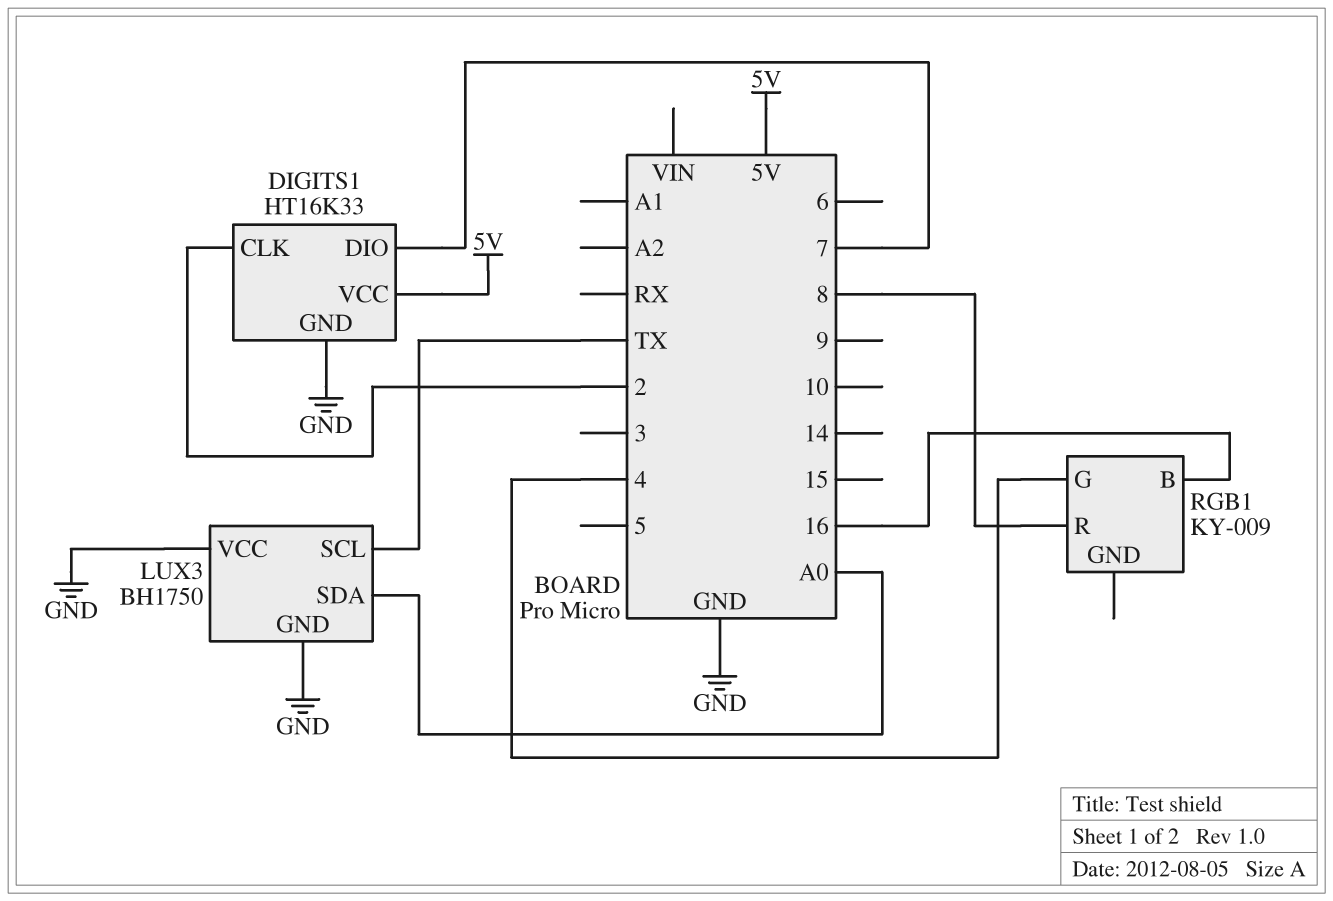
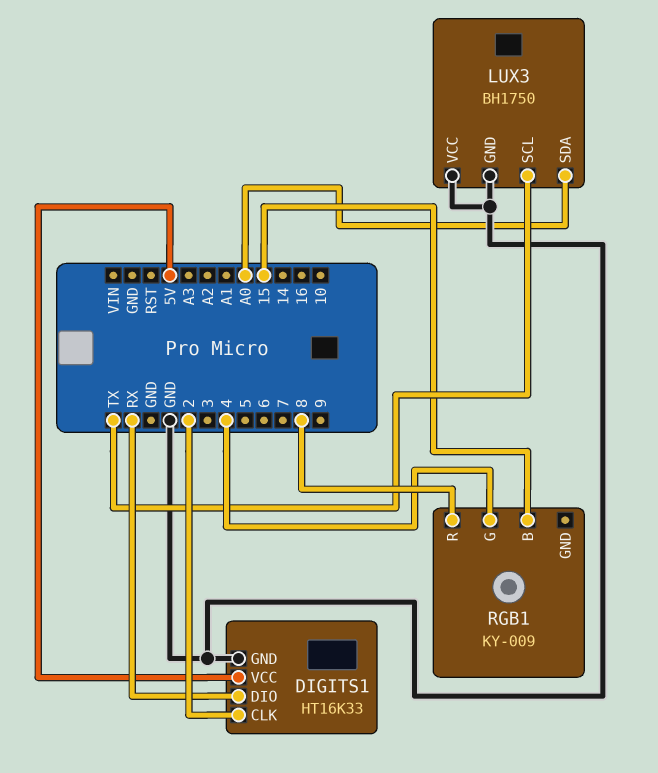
DIGITS1 pin DIO: 7 -> RX
RGB1 pin B: 16 -> 15

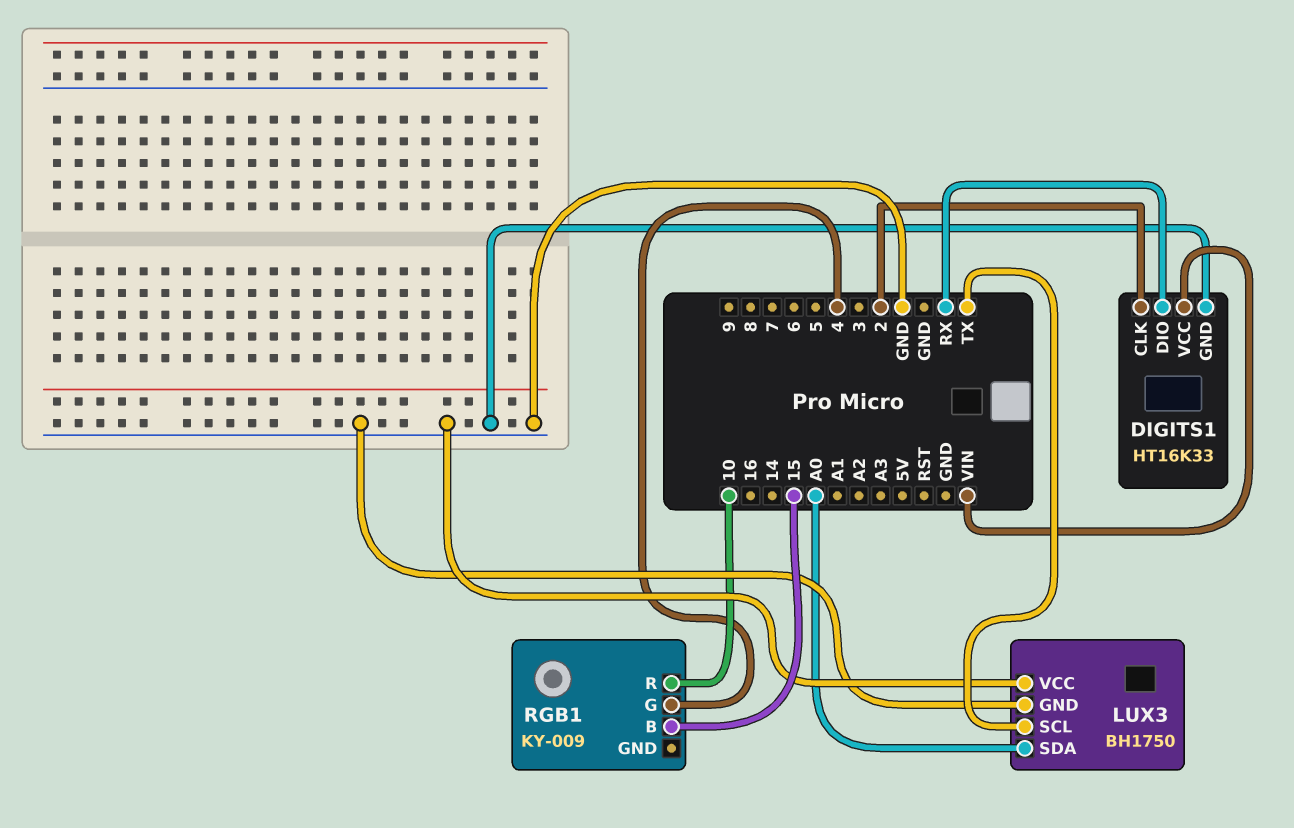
DIGITS1 pin VCC: 5V -> VIN
RGB1 pin R: 8 -> 10

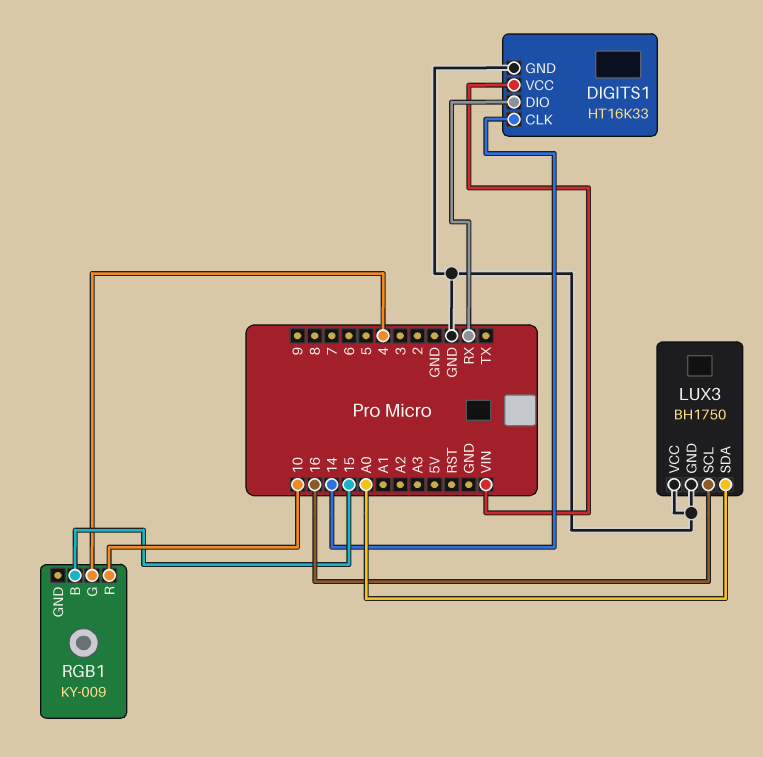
DIGITS1 pin CLK: 2 -> 14
LUX3 pin SCL: TX -> 16

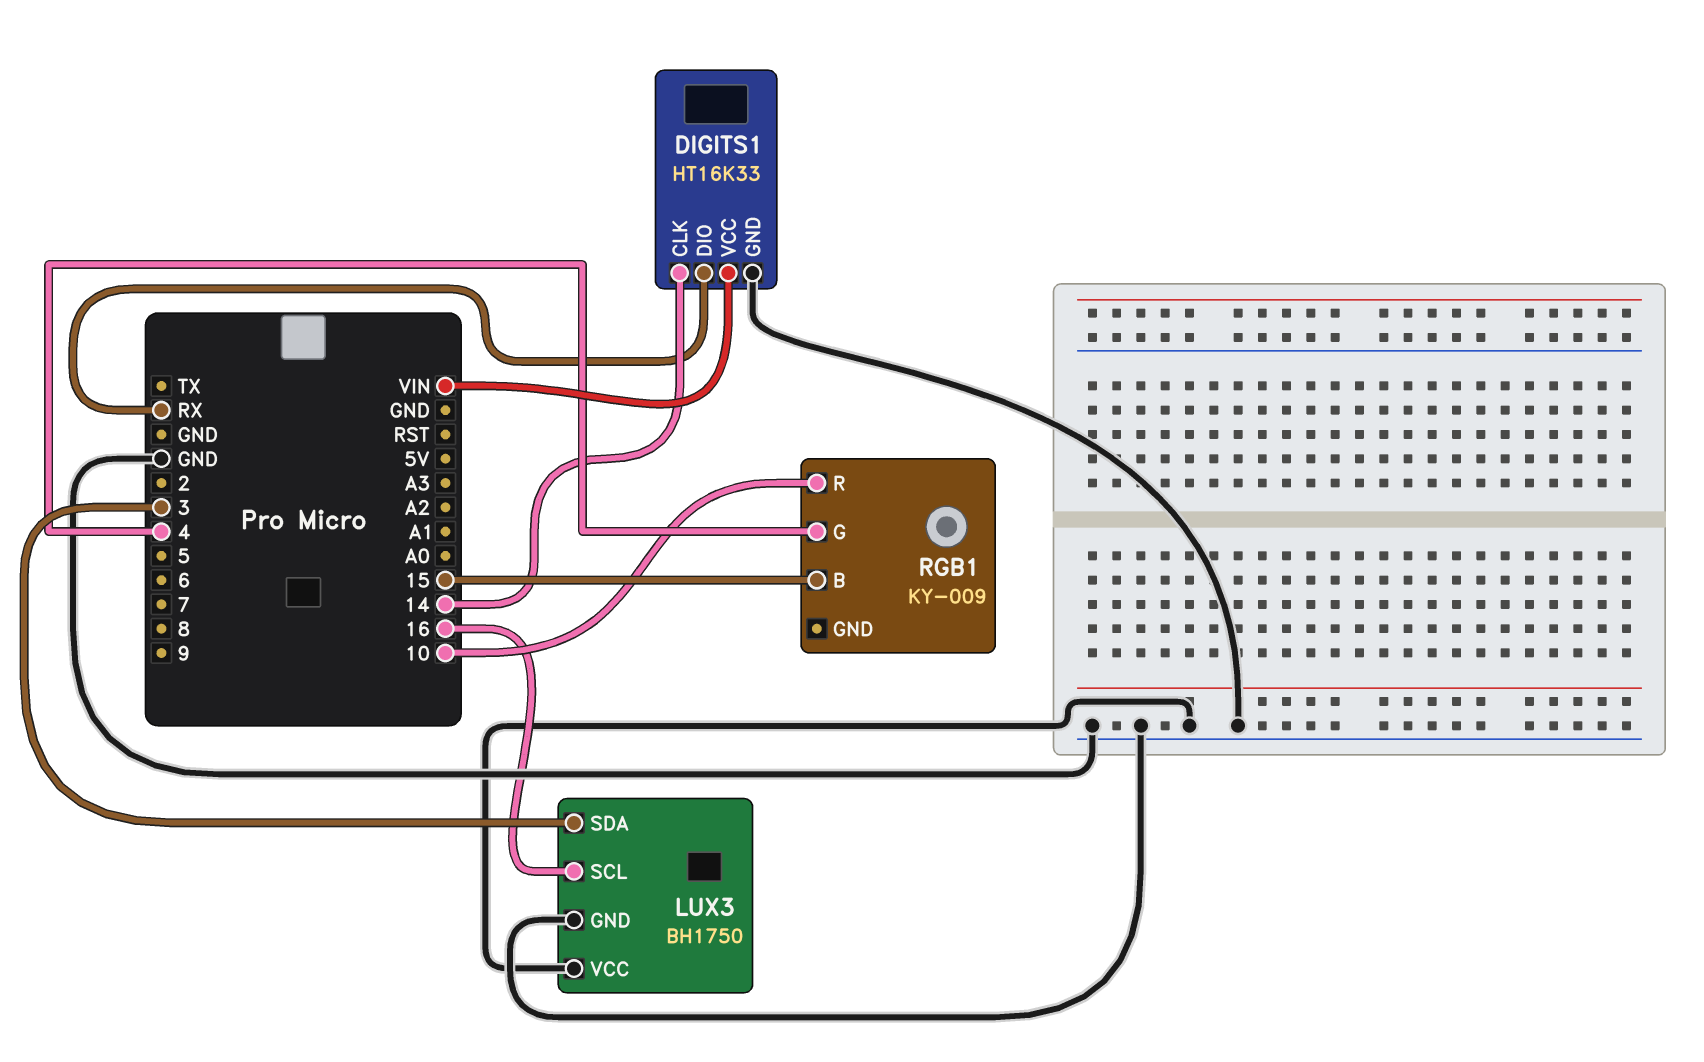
LUX3 pin SDA: A0 -> 3

